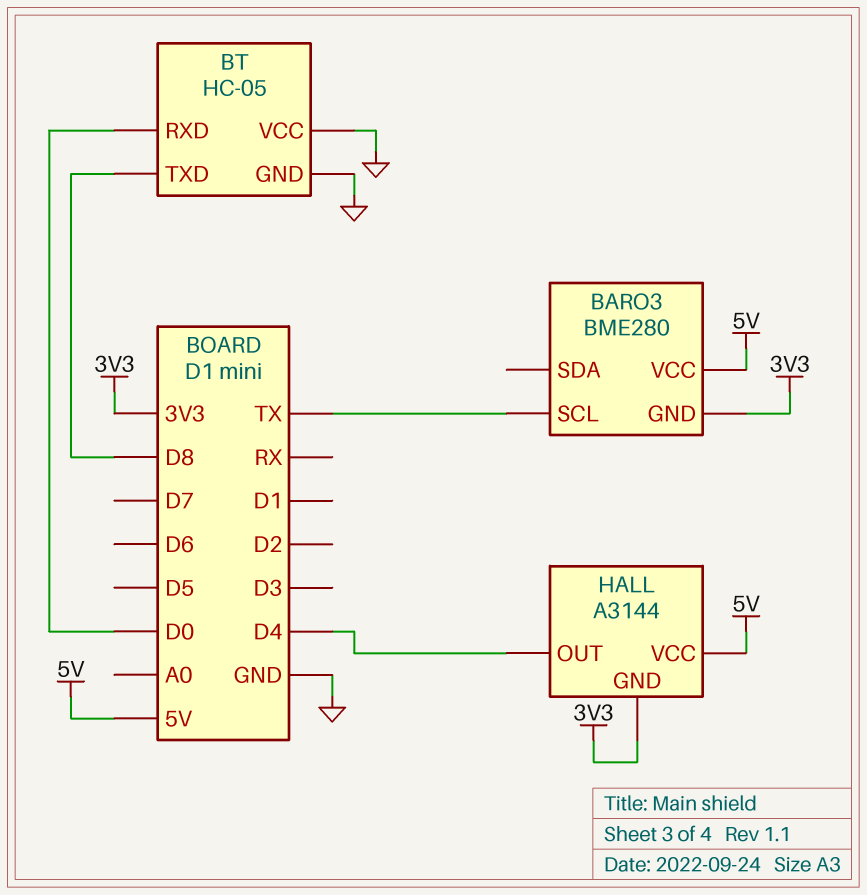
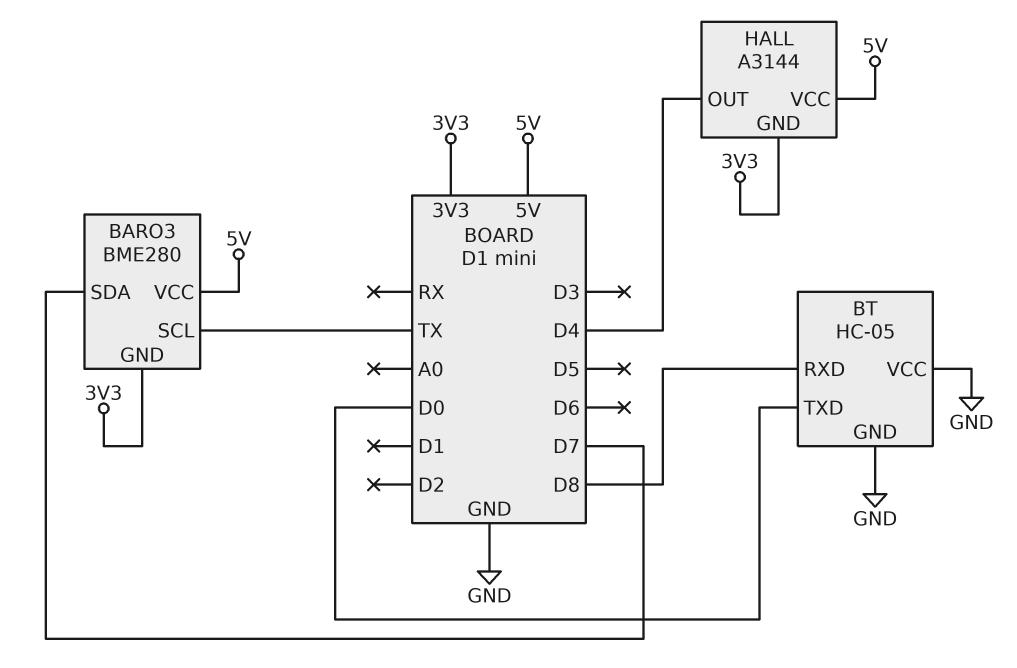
BARO3 pin SDA: none -> D7
BT pin RXD: D0 -> D8
BT pin TXD: D8 -> D0

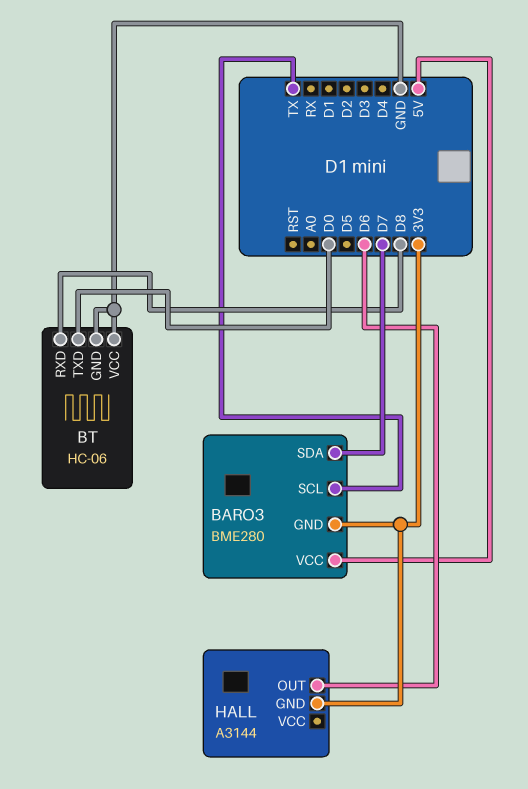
BT: HC-05 -> HC-06
HALL pin OUT: D4 -> D6
HALL pin VCC: 5V -> none

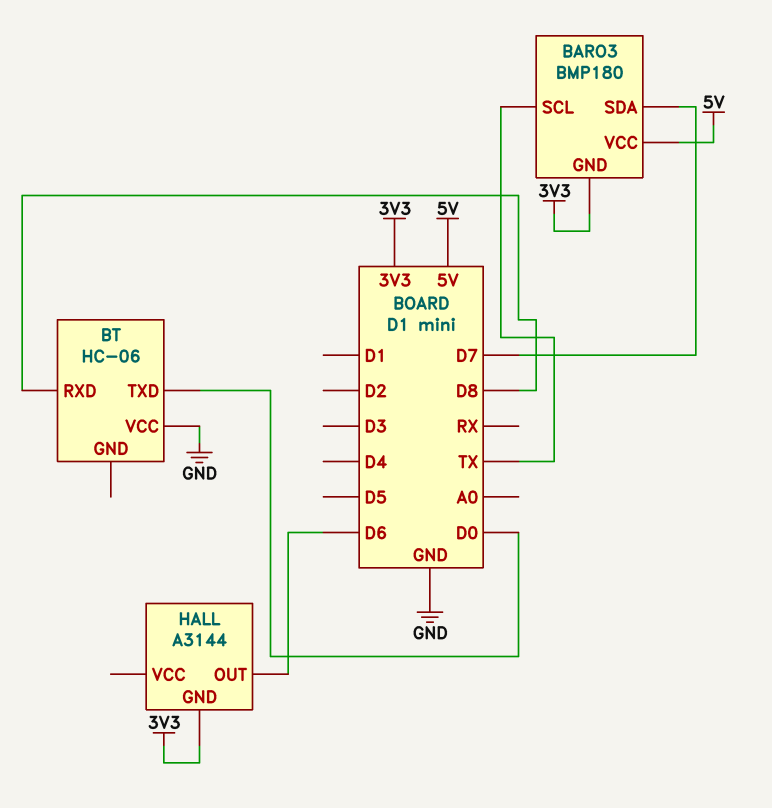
BARO3: BME280 -> BMP180
BT pin GND: GND -> none

